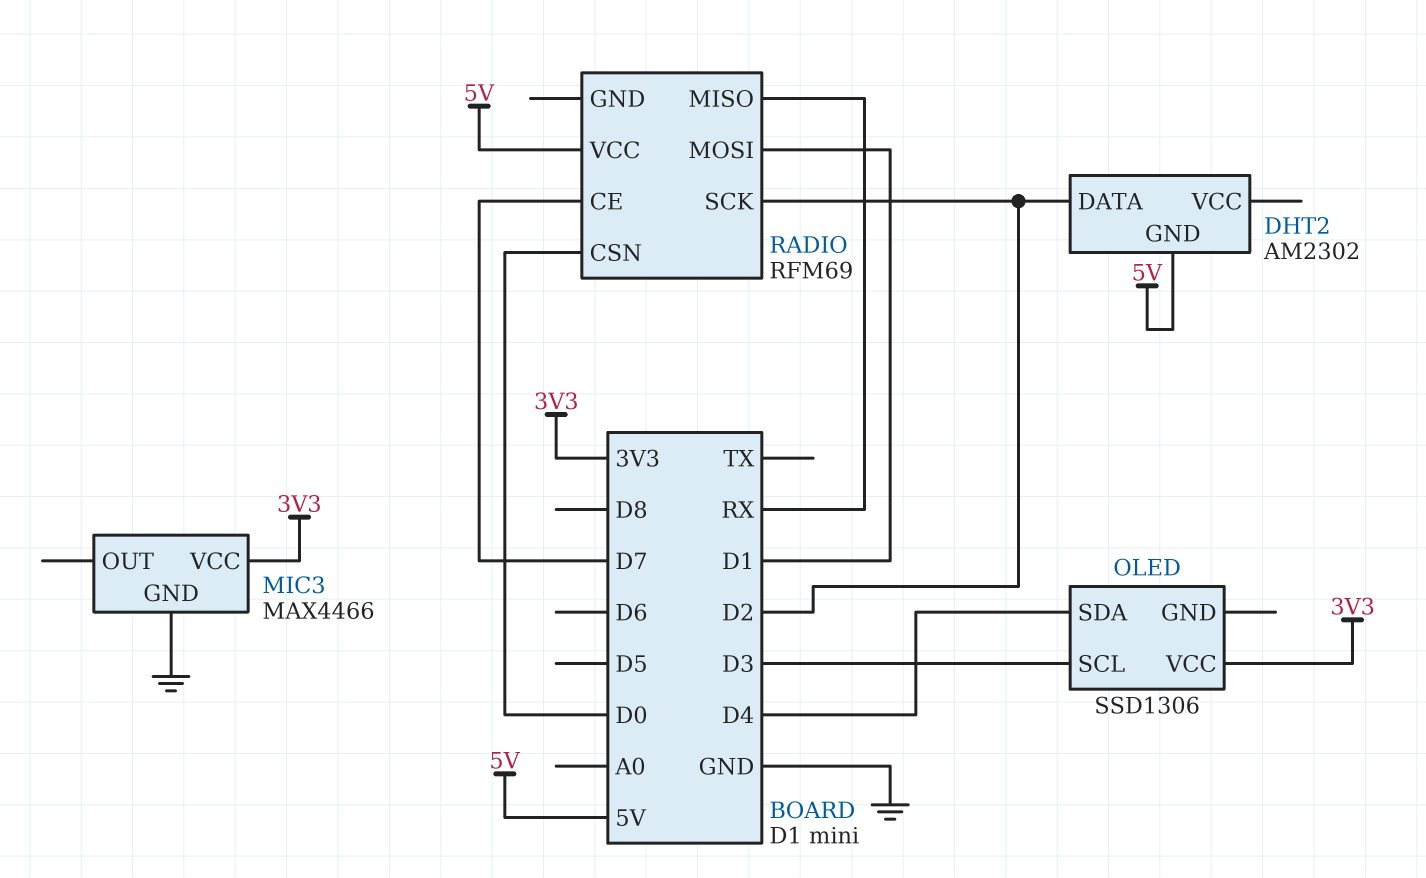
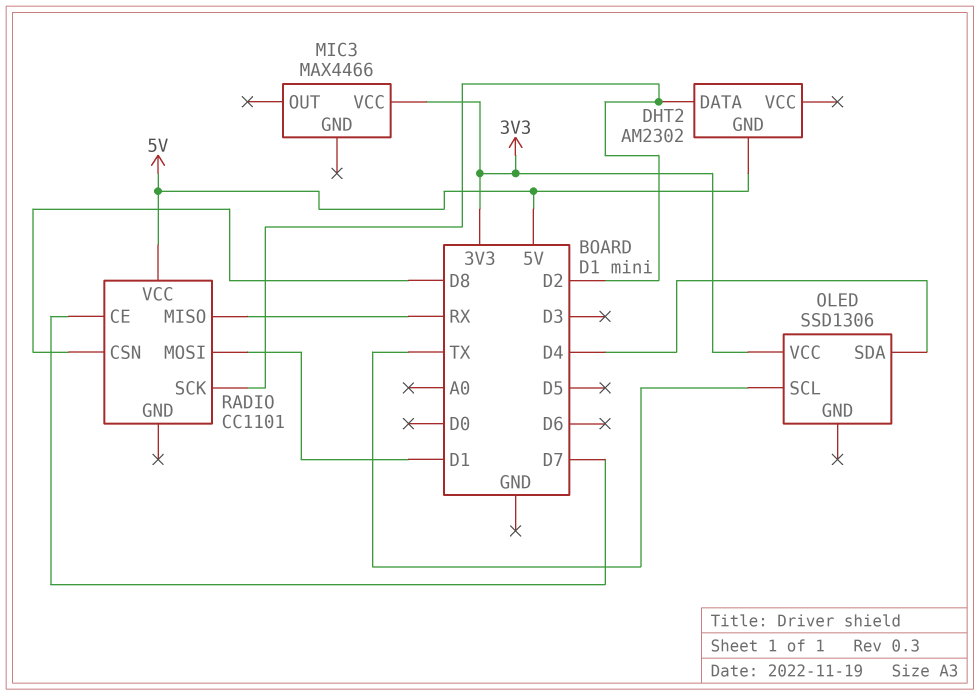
MIC3 pin GND: GND -> none
OLED pin SCL: D3 -> TX
RADIO: RFM69 -> CC1101
RADIO pin CSN: D0 -> D8

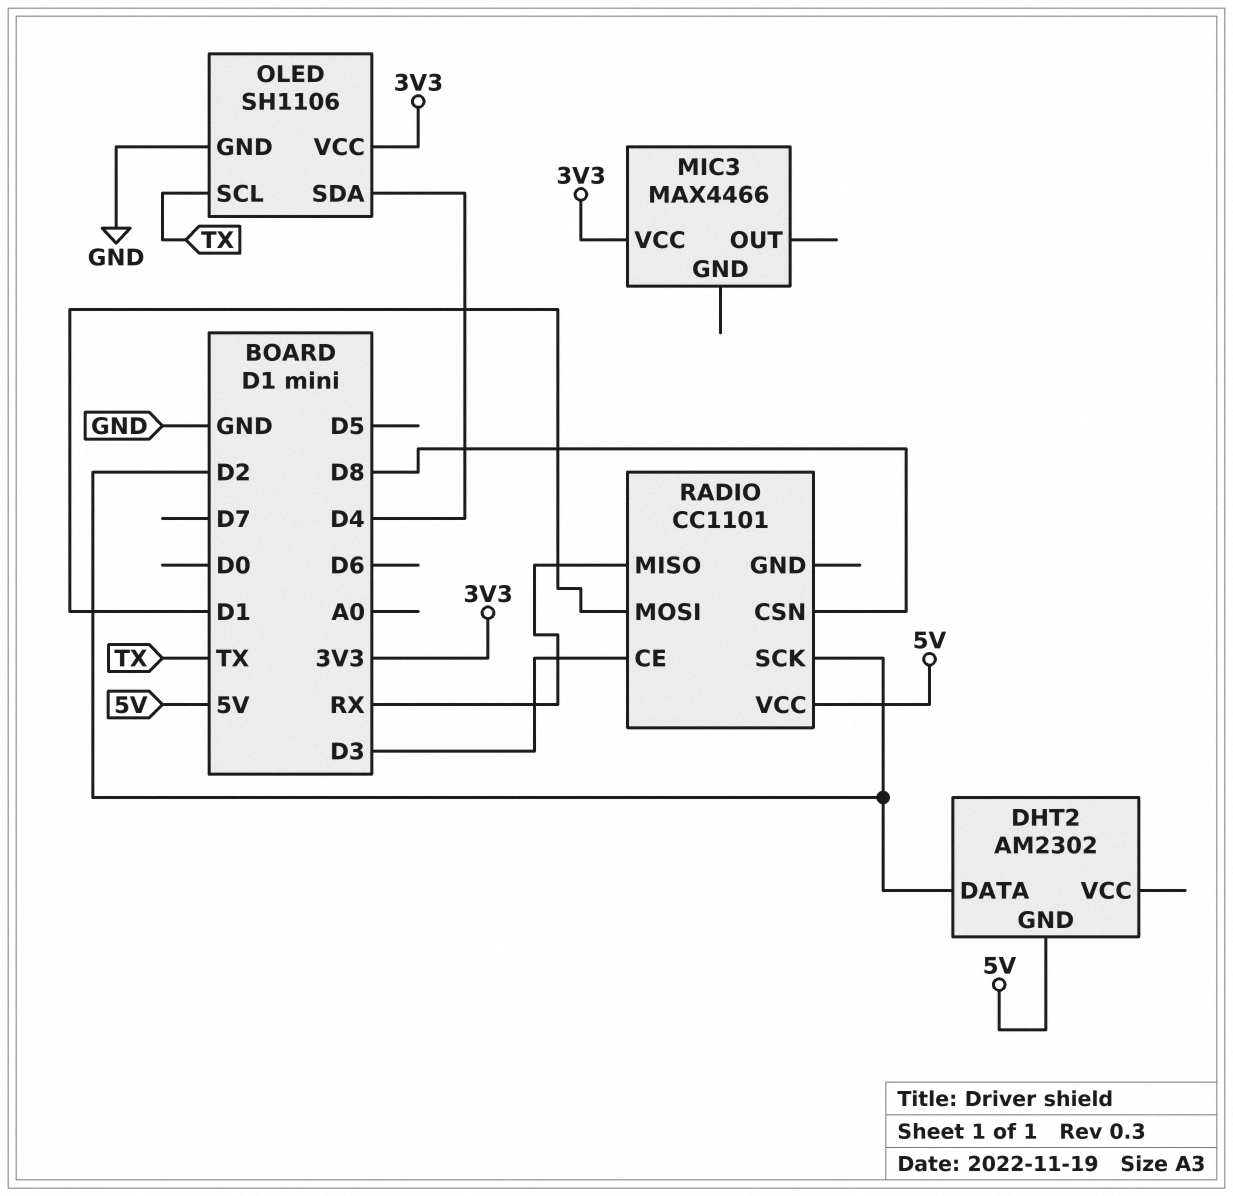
OLED: SSD1306 -> SH1106
OLED pin GND: none -> GND
RADIO pin CE: D7 -> D3

